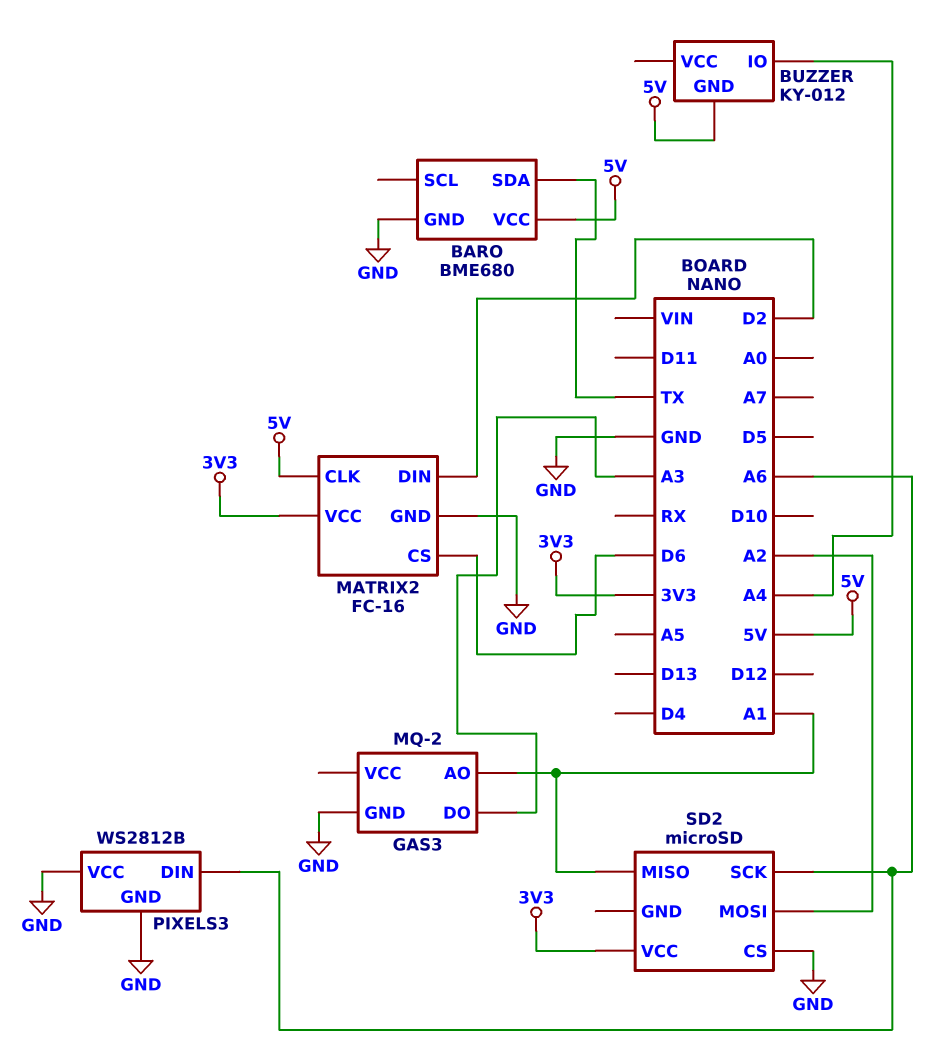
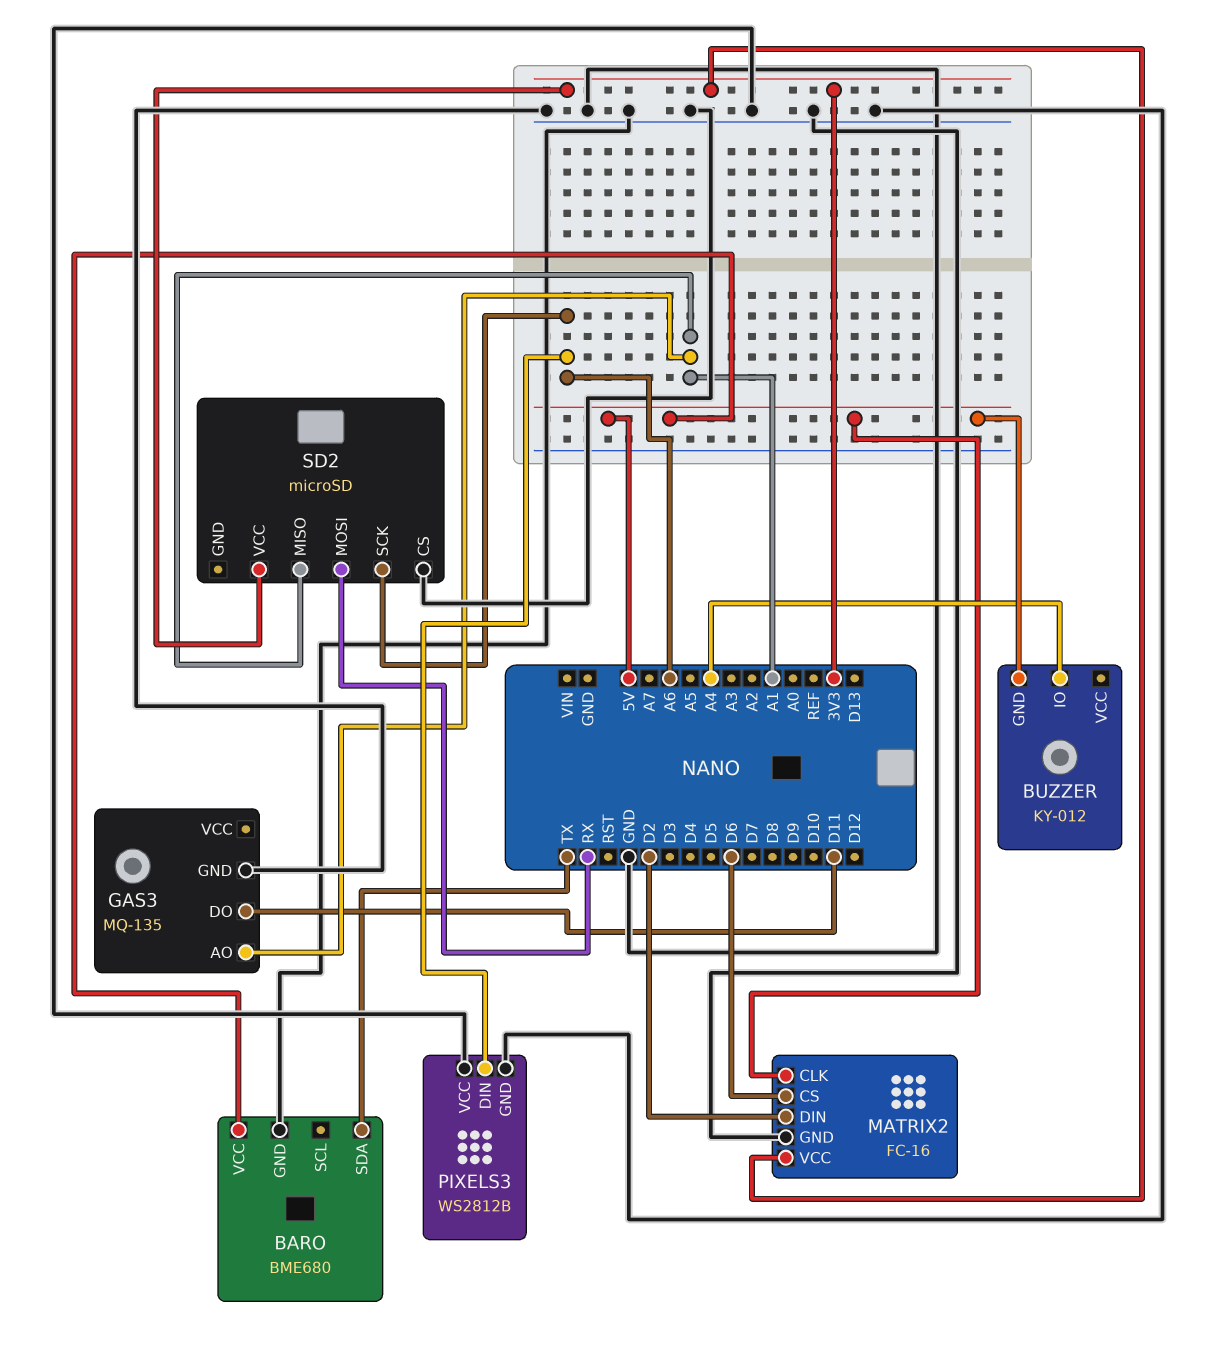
GAS3: MQ-2 -> MQ-135
GAS3 pin DO: A3 -> D11
SD2 pin MOSI: A2 -> RX

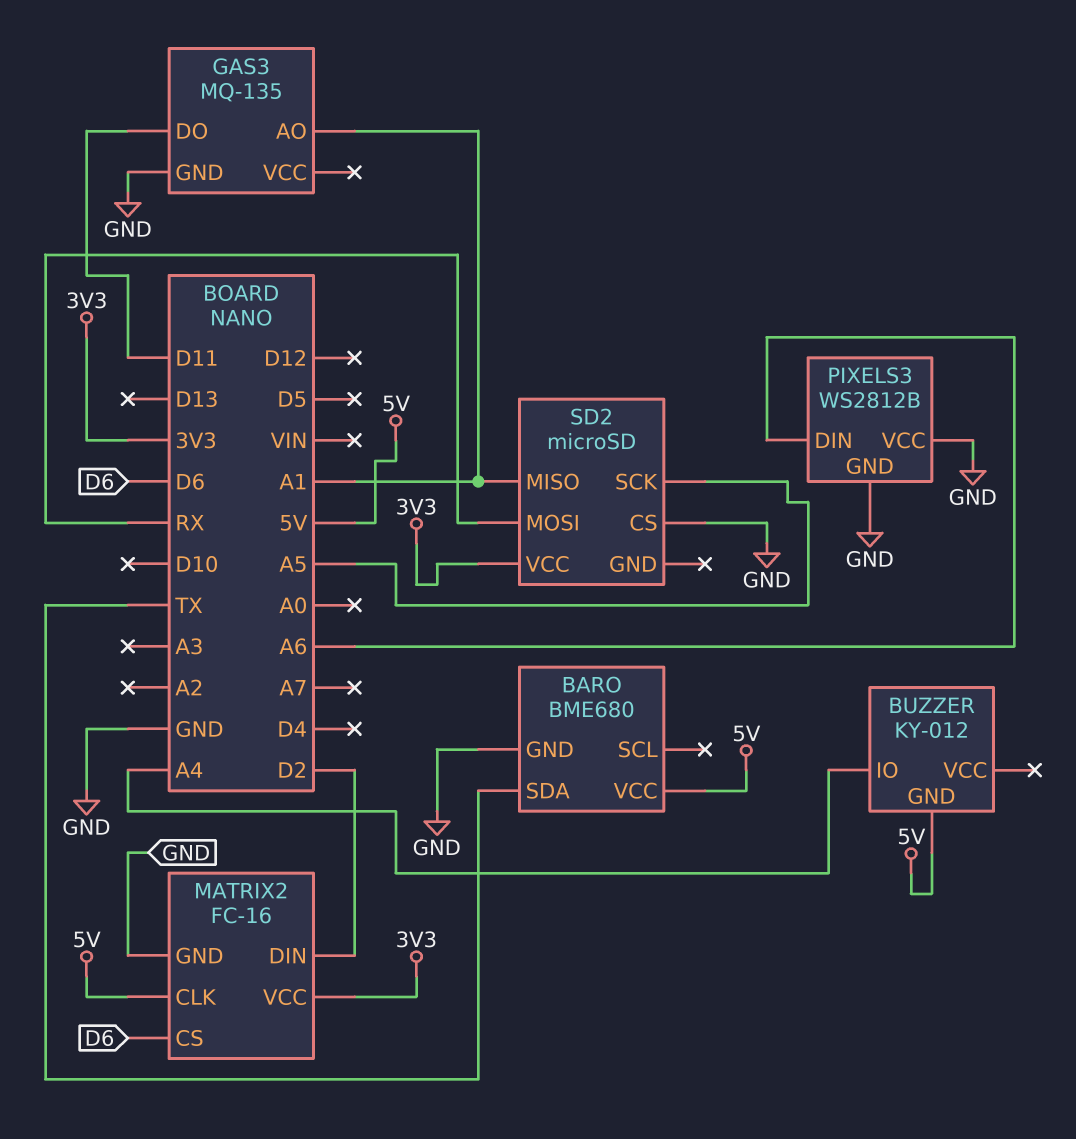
SD2 pin SCK: A6 -> A5

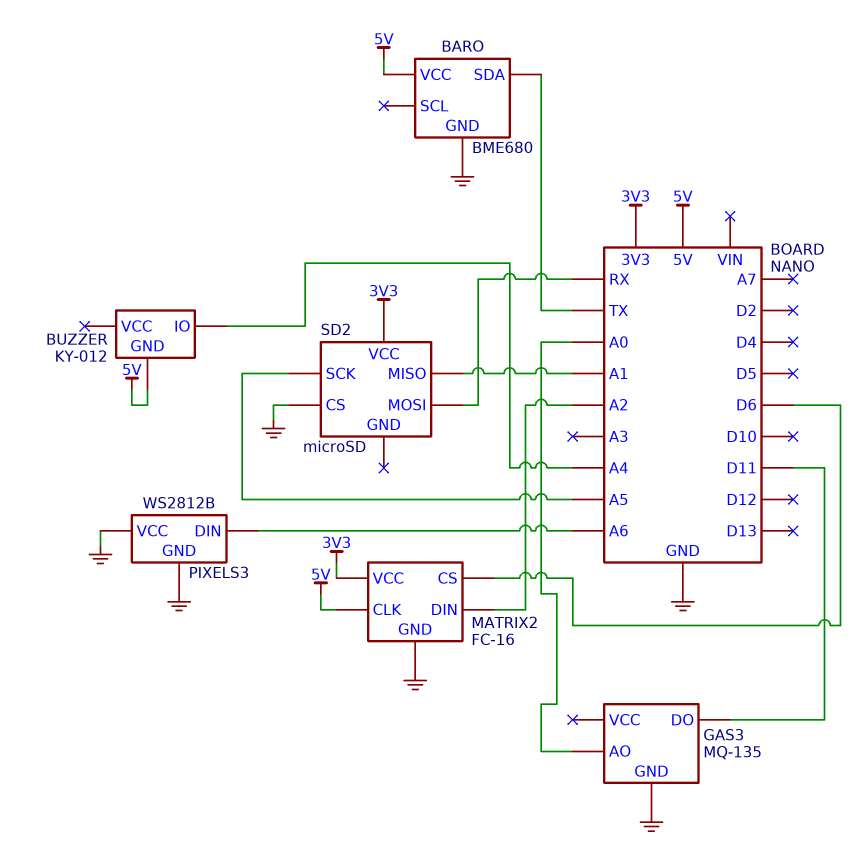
GAS3 pin AO: A1 -> A0
MATRIX2 pin DIN: D2 -> A2

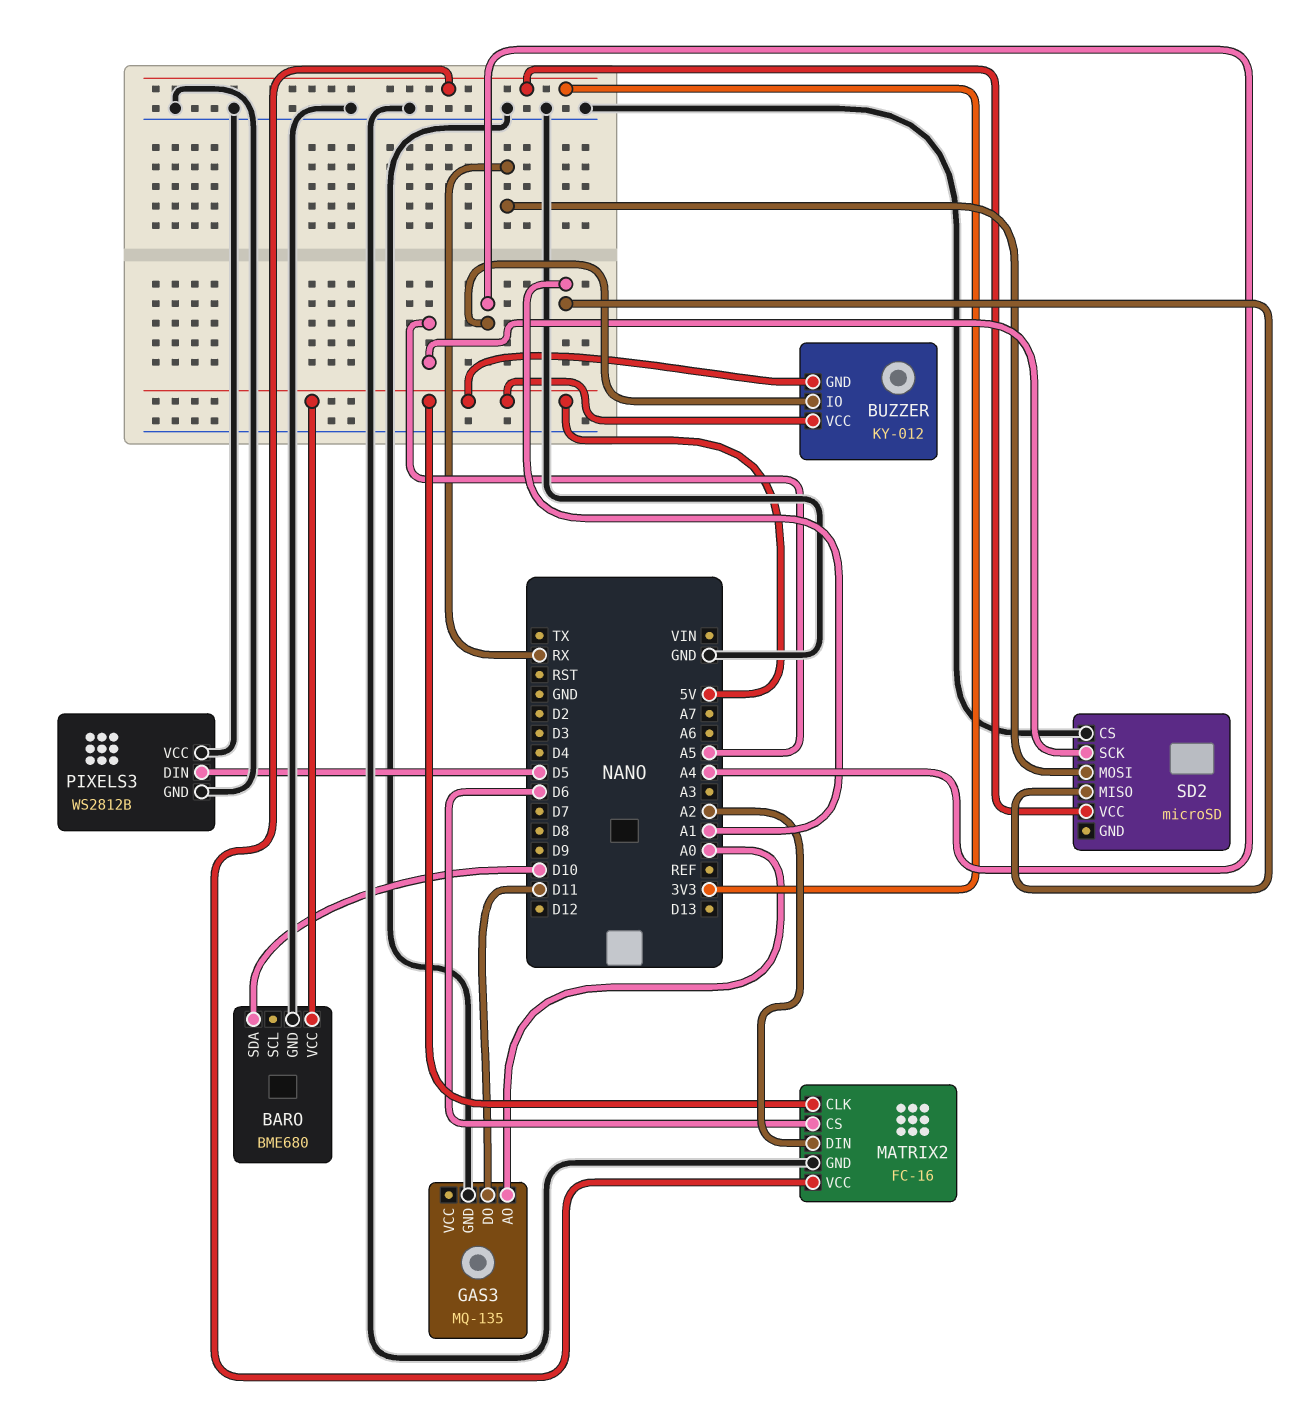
BARO pin SDA: TX -> D10
BUZZER pin VCC: none -> 5V
PIXELS3 pin DIN: A6 -> D5

